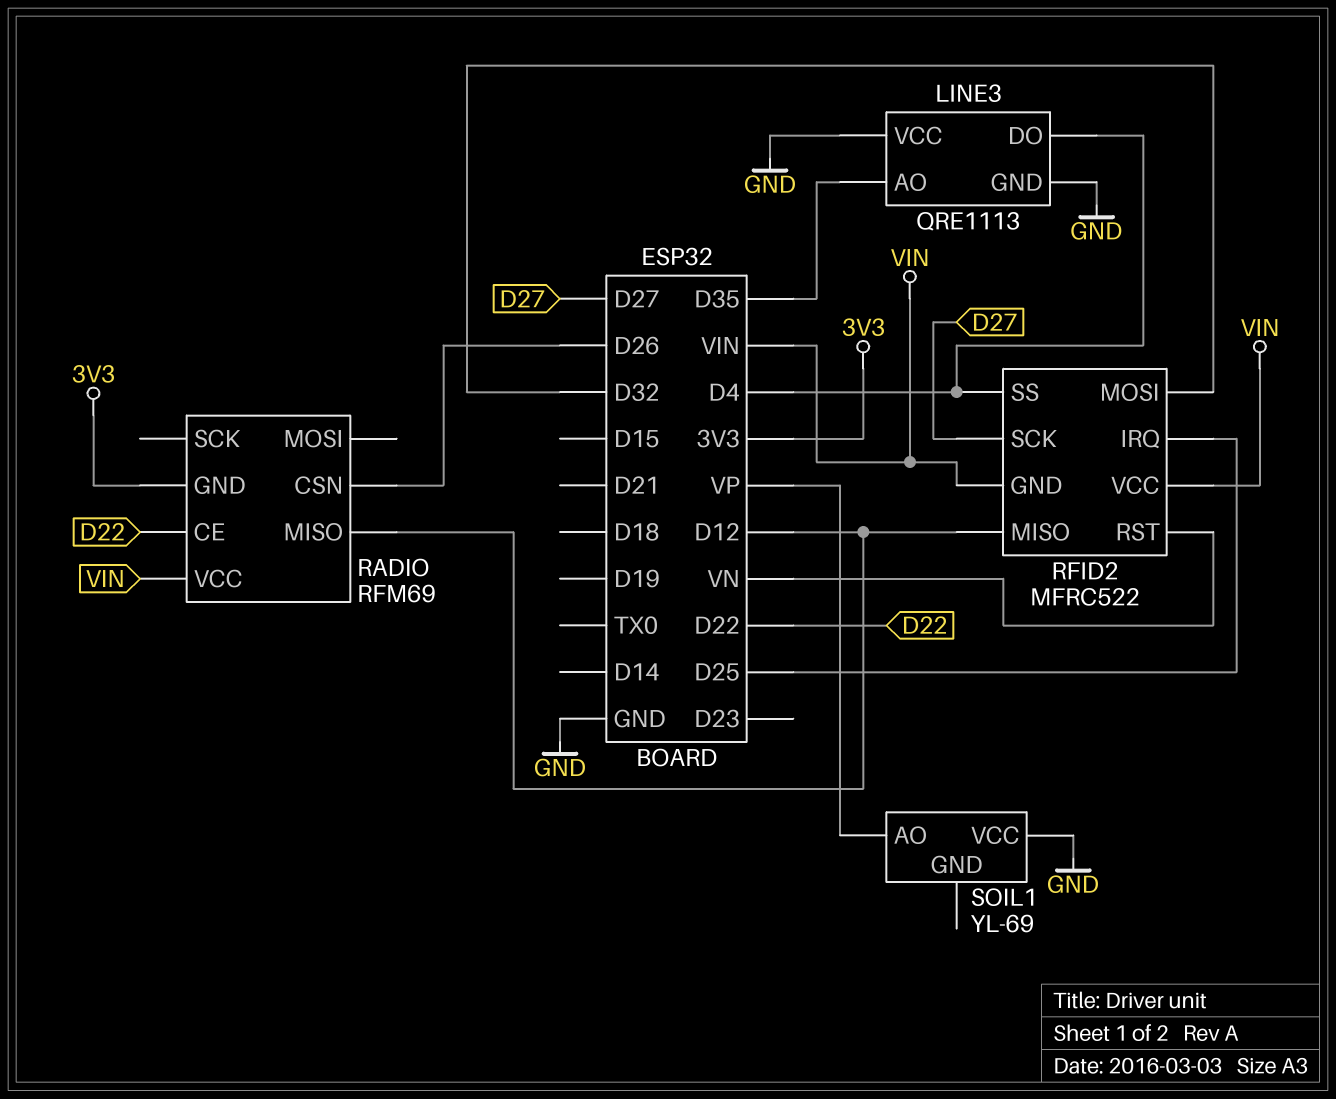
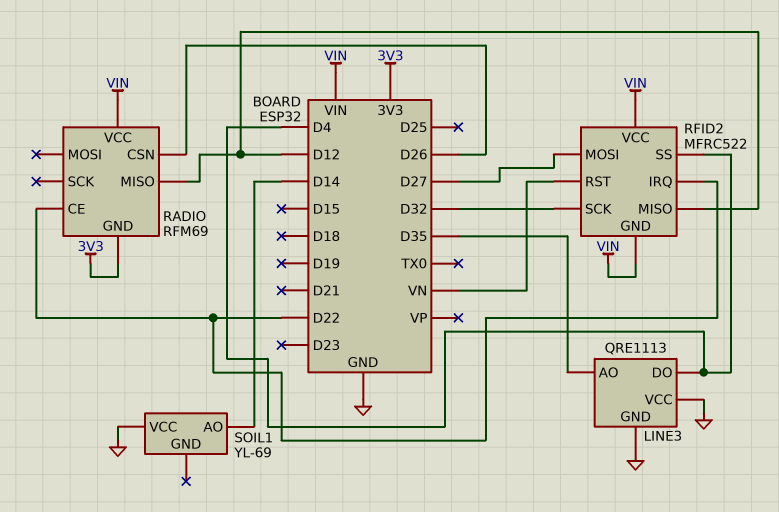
RFID2 pin IRQ: D25 -> D22
RFID2 pin MOSI: D32 -> D27
RFID2 pin SCK: D27 -> D32
SOIL1 pin AO: VP -> D14

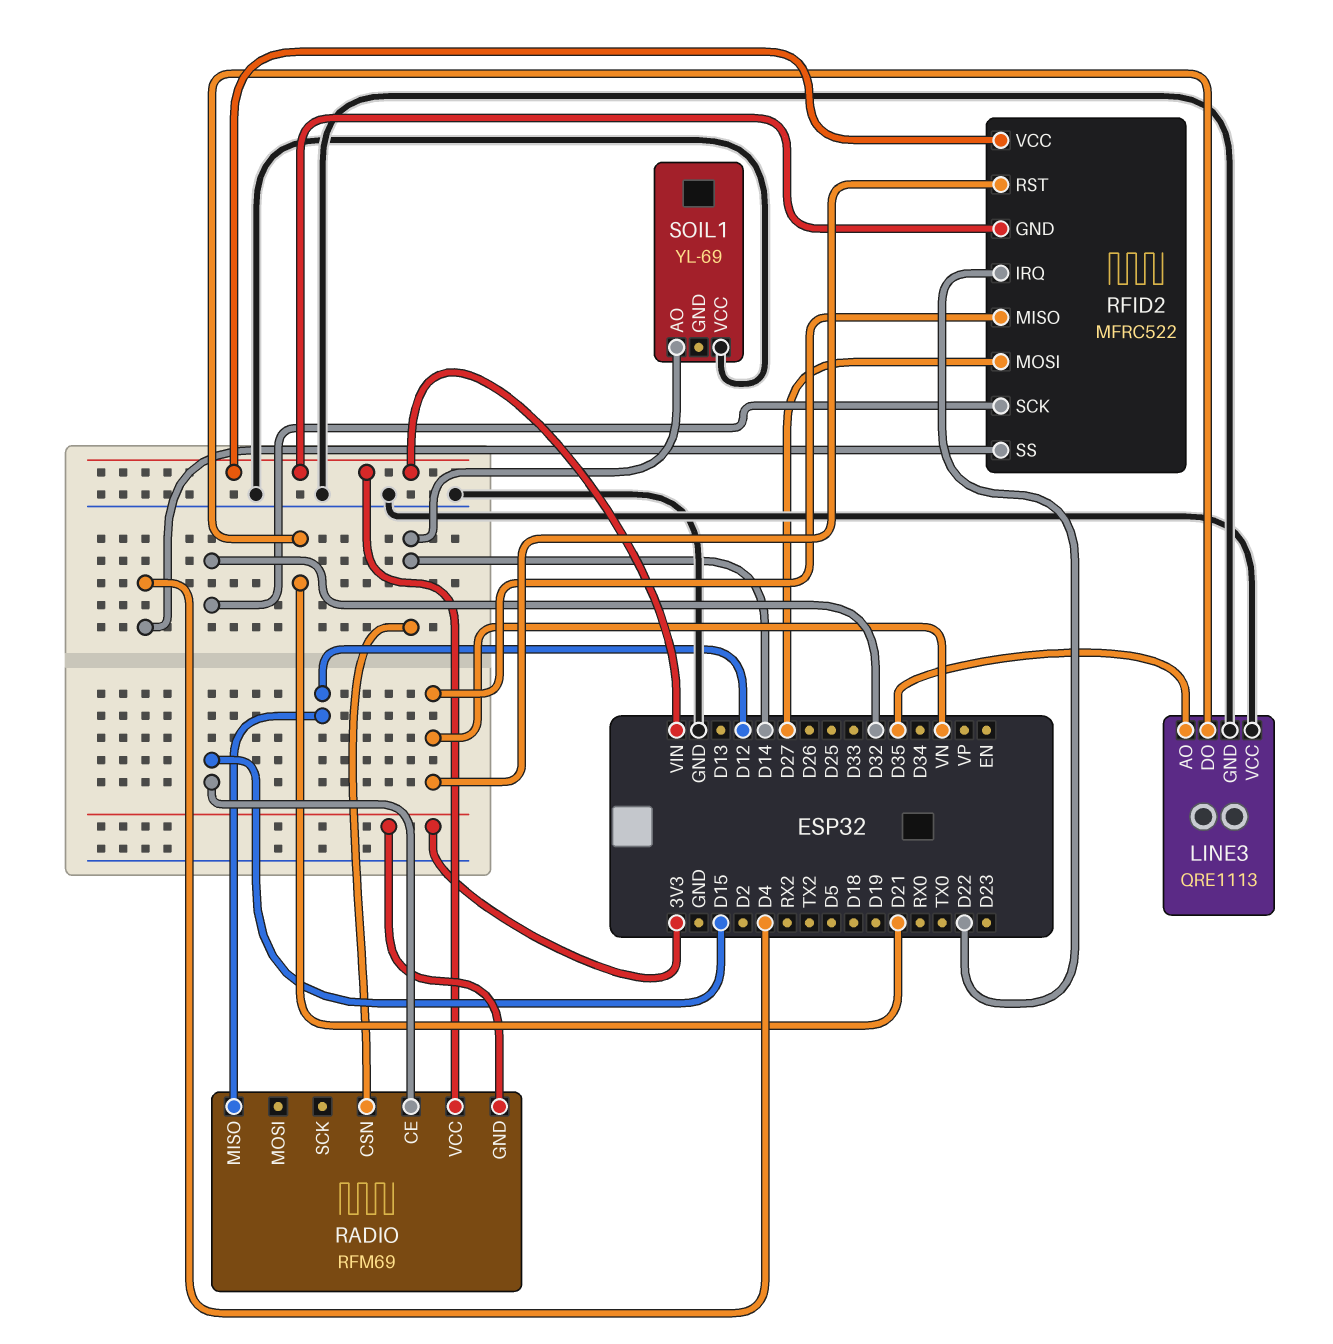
LINE3 pin DO: D4 -> D21
RADIO pin CE: D22 -> D15
RADIO pin CSN: D26 -> D14
RFID2 pin MISO: D12 -> VN

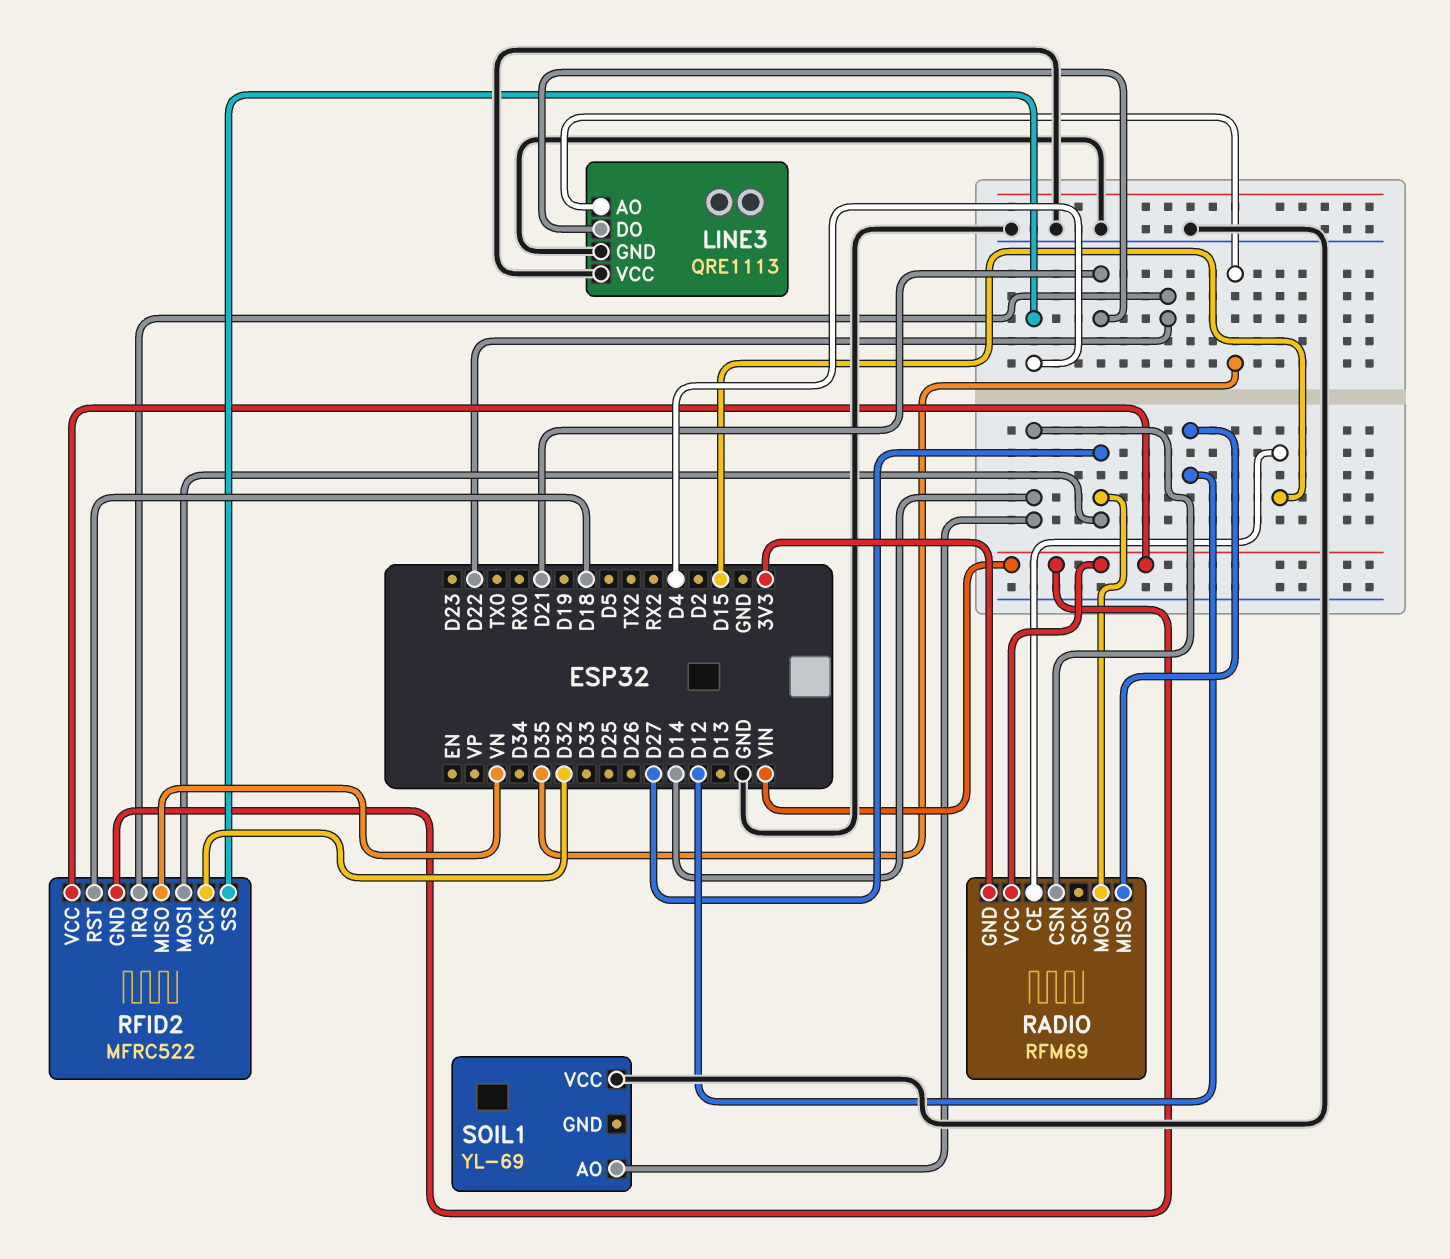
RADIO pin MOSI: none -> D27
RFID2 pin RST: VN -> D18

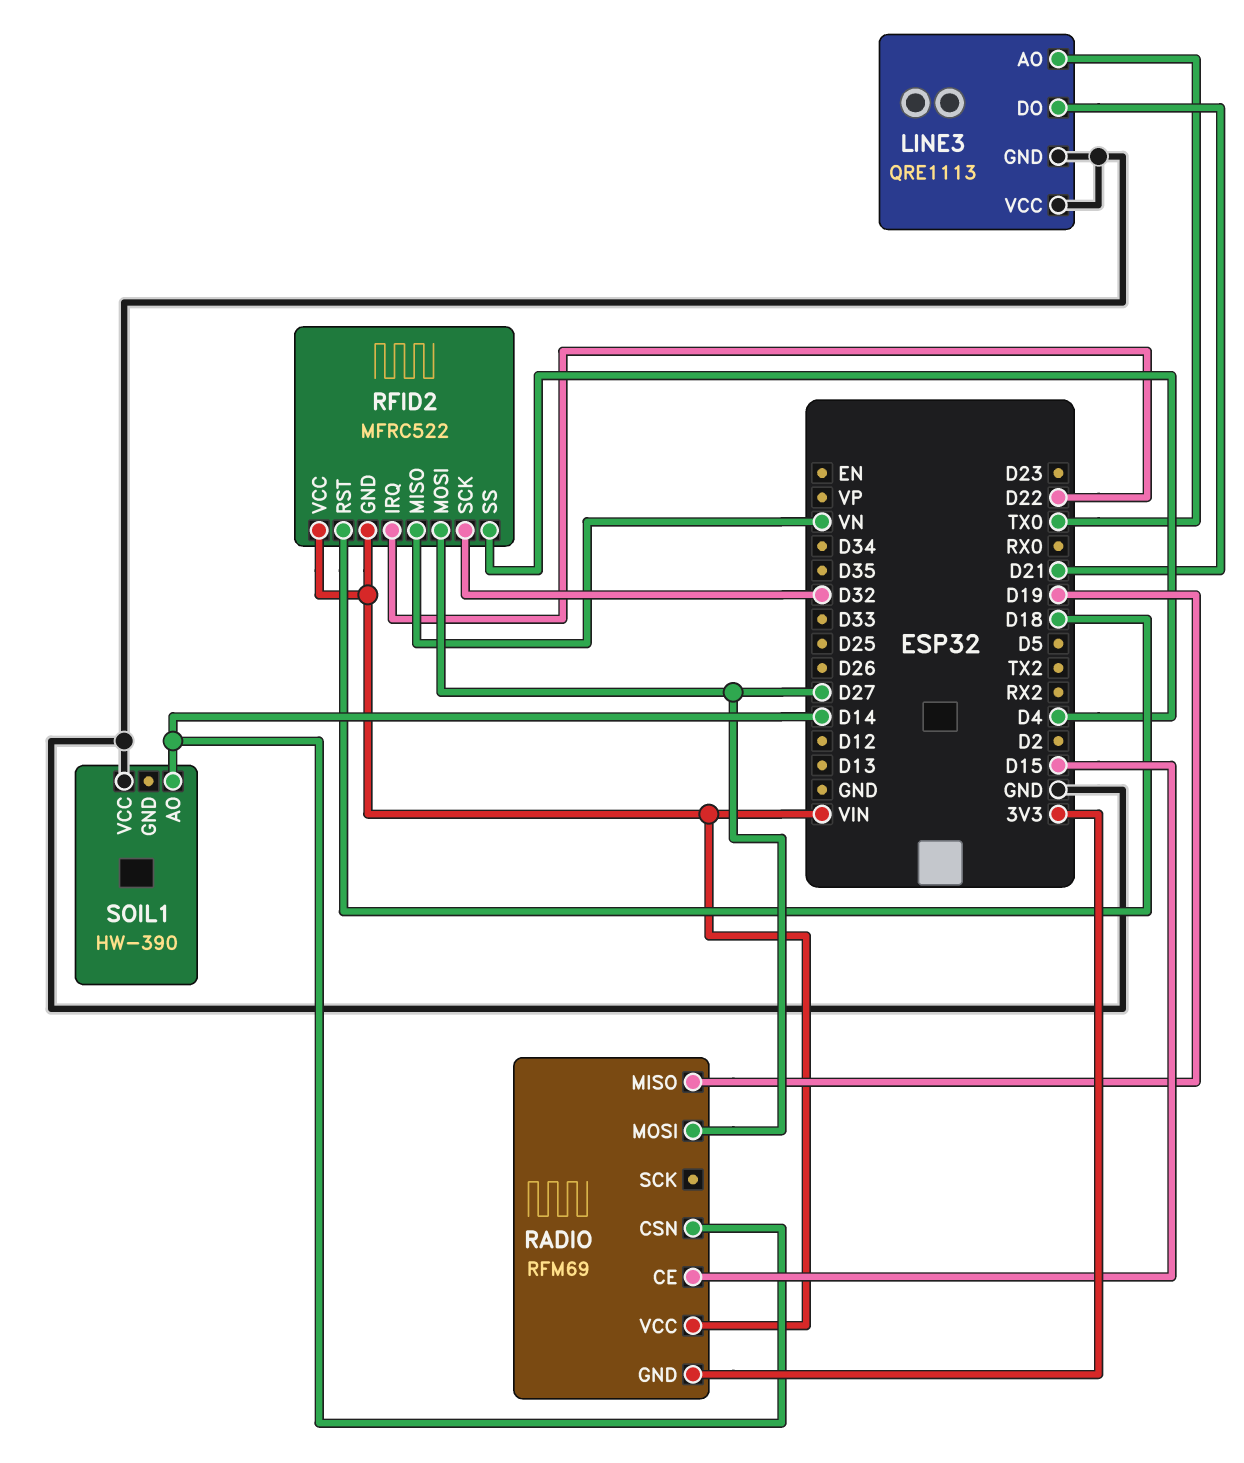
LINE3 pin AO: D35 -> TX0
RADIO pin MISO: D12 -> D19
SOIL1: YL-69 -> HW-390

